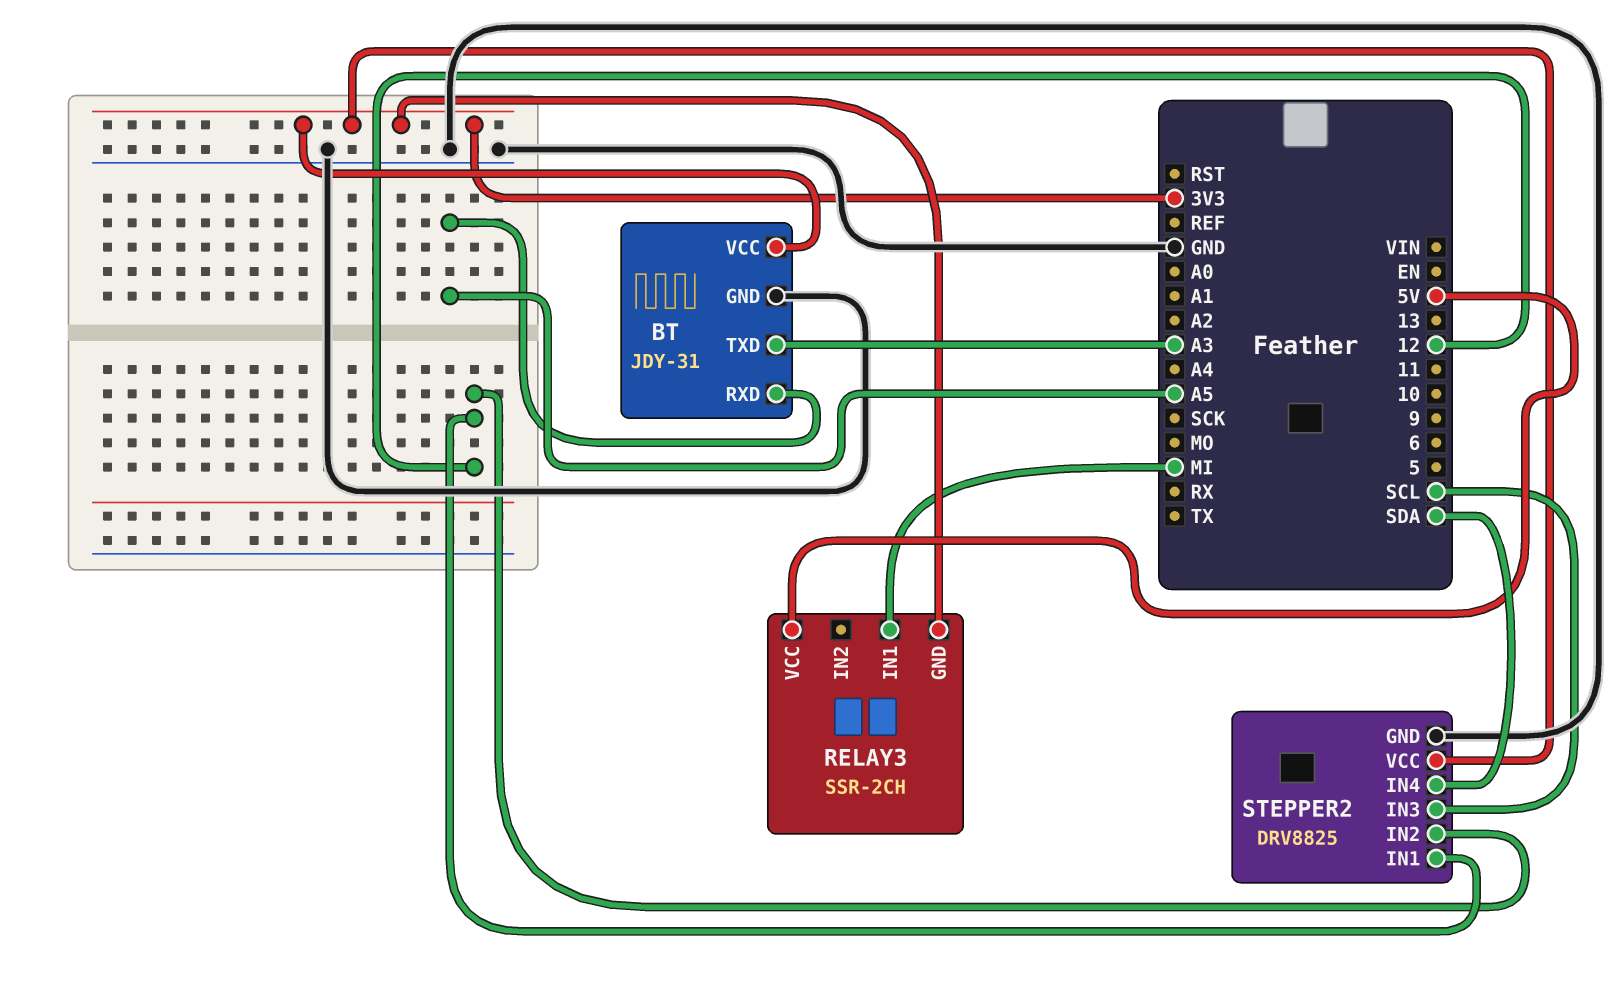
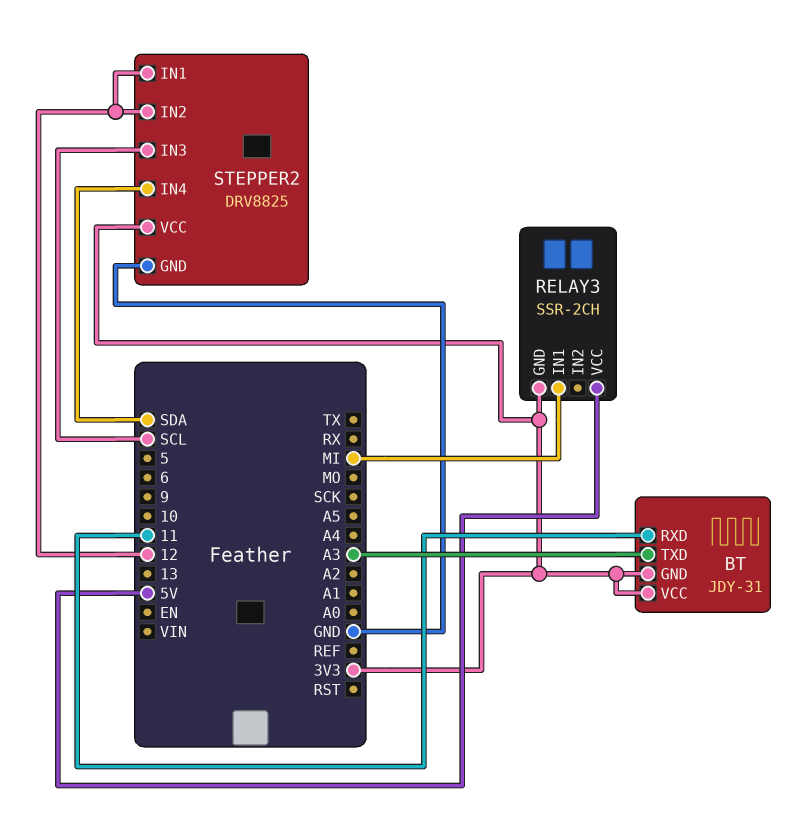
BT pin GND: GND -> 3V3
BT pin RXD: A5 -> 11

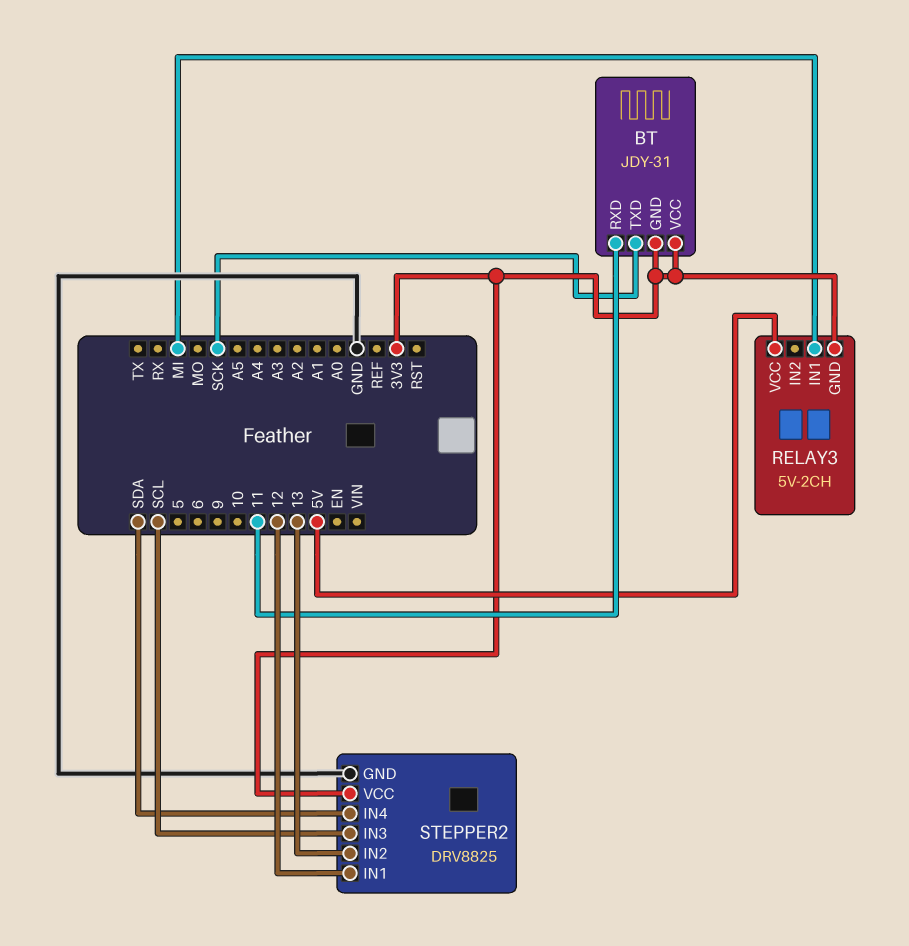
BT pin TXD: A3 -> SCK
RELAY3: SSR-2CH -> 5V-2CH
STEPPER2 pin IN2: 12 -> 13

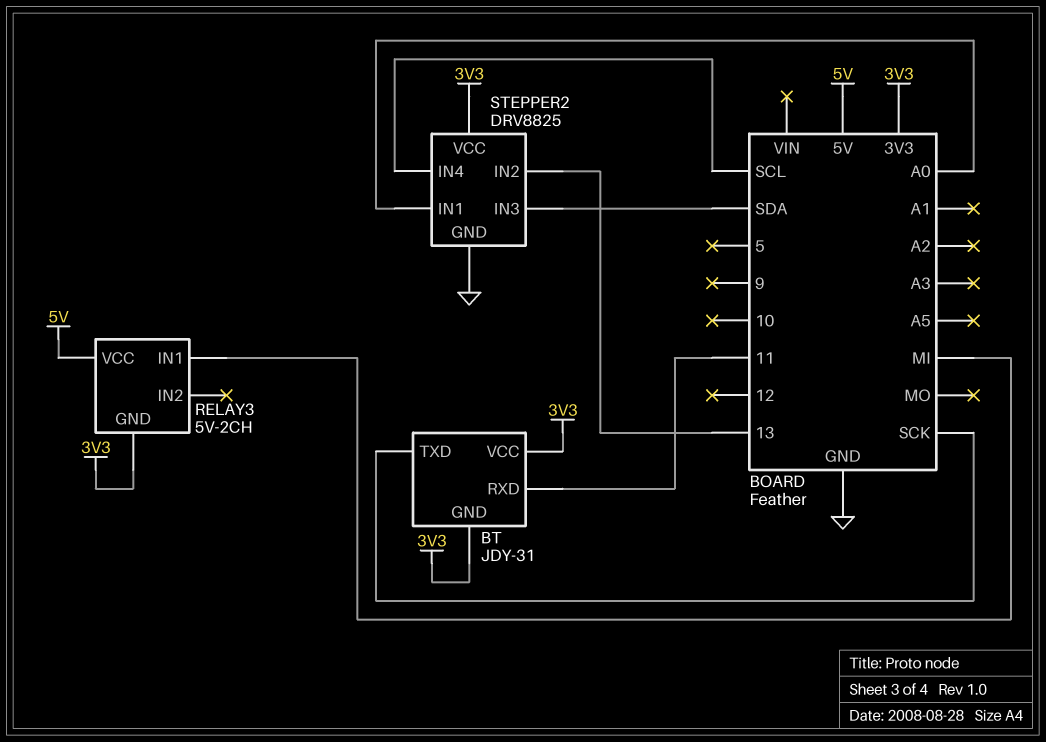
STEPPER2 pin IN1: 12 -> A0
STEPPER2 pin IN3: SCL -> SDA
STEPPER2 pin IN4: SDA -> SCL

